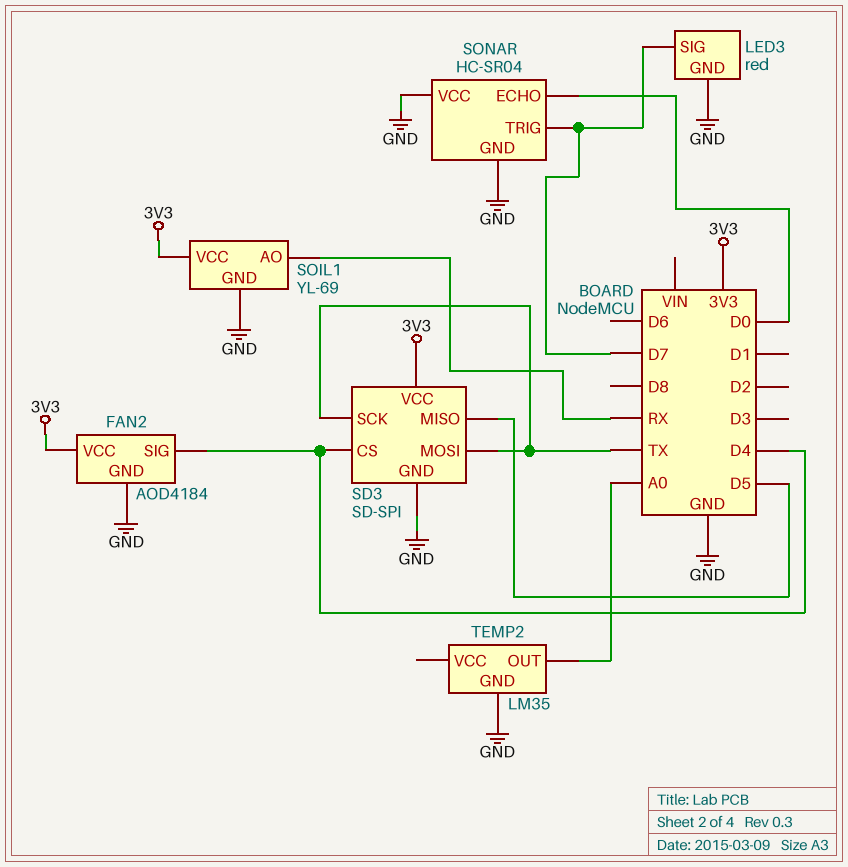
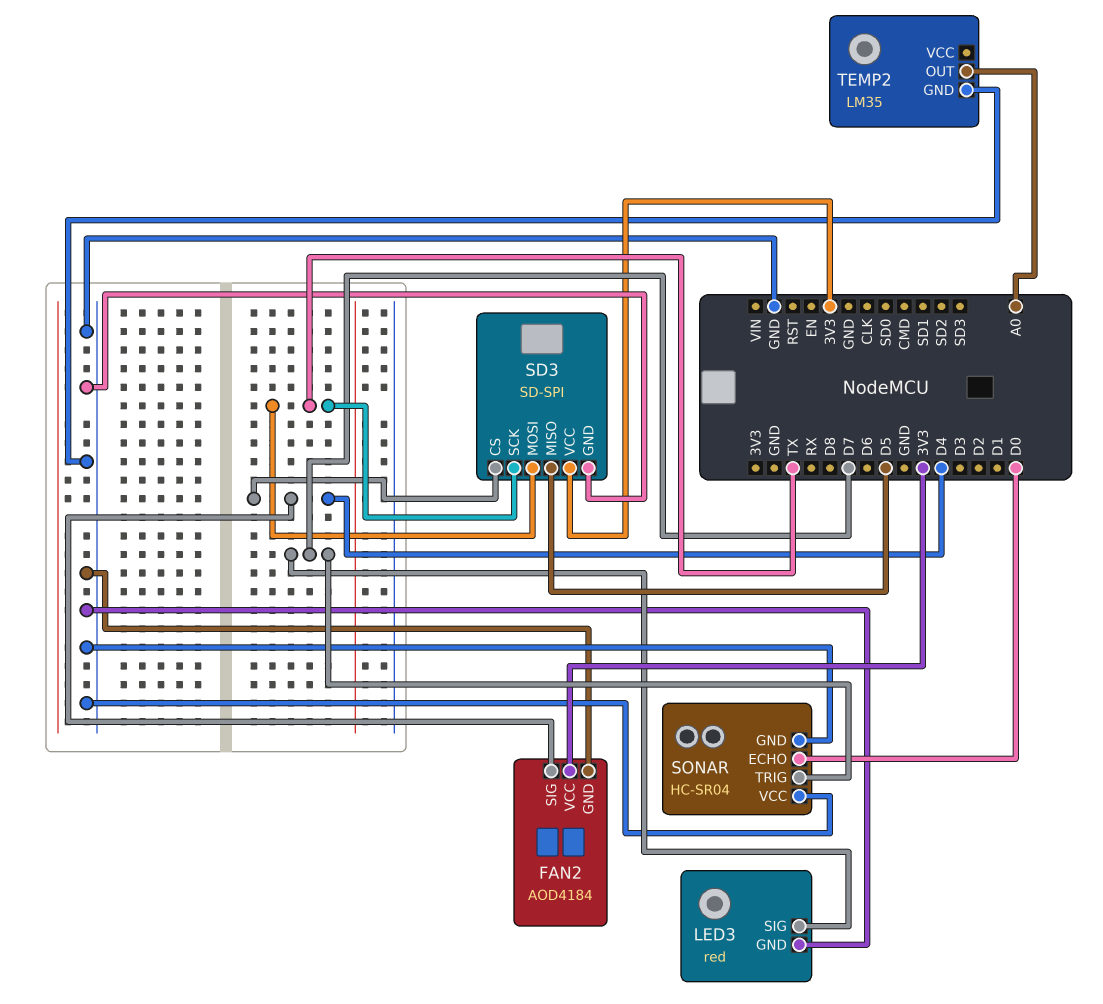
SOIL1: YL-69 -> none
SOIL1 pin AO: RX -> none
SOIL1 pin GND: GND -> none
SOIL1 pin VCC: 3V3 -> none

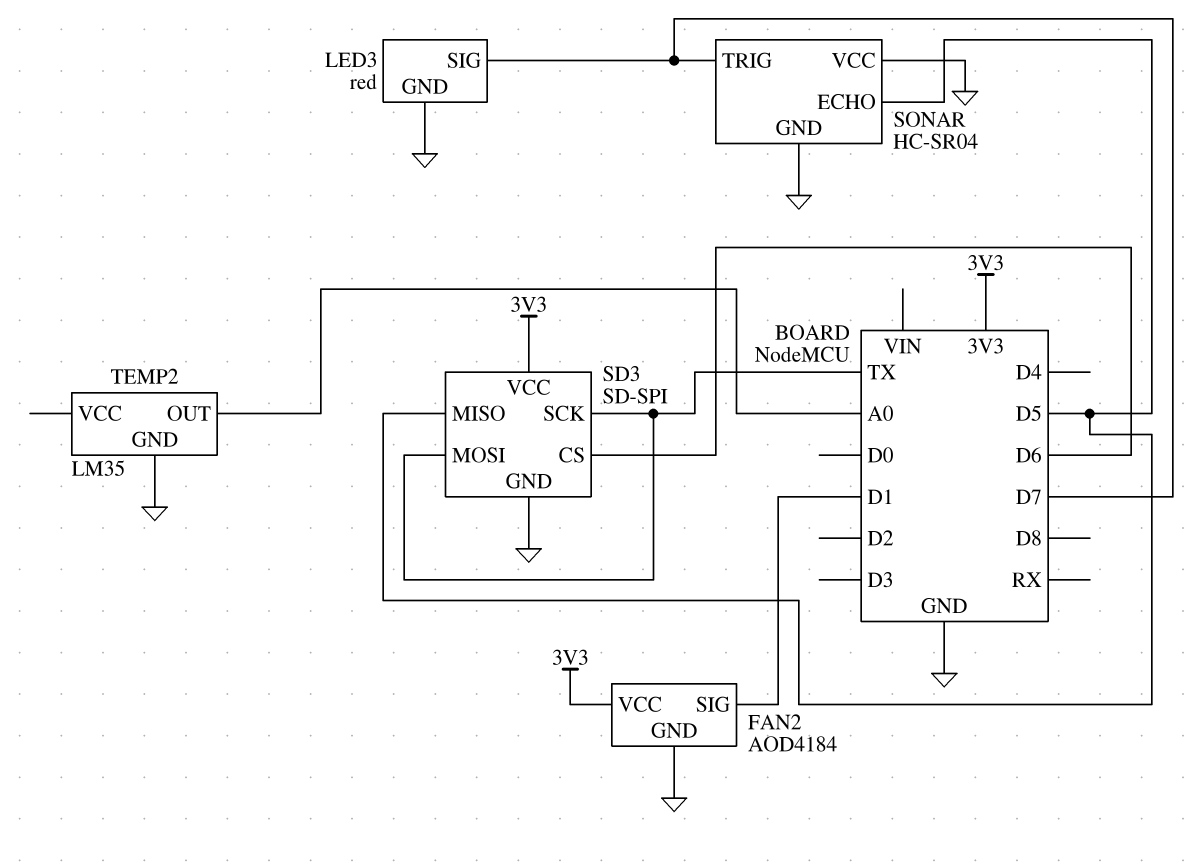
FAN2 pin SIG: D4 -> D1
SD3 pin CS: D4 -> D6
SONAR pin ECHO: D0 -> D5

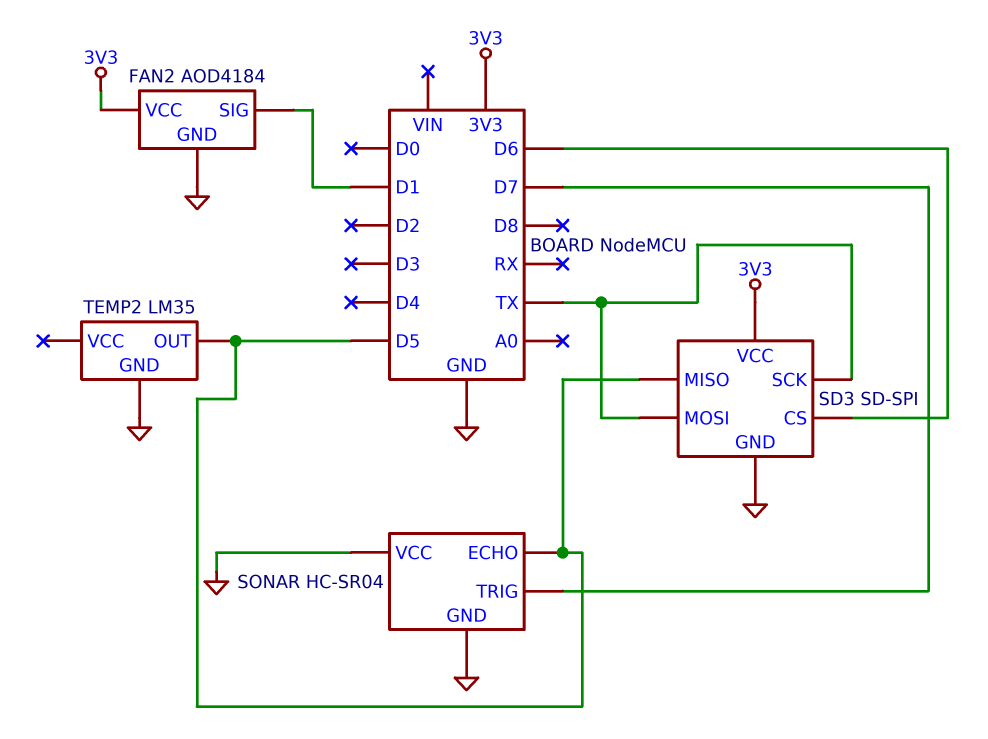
LED3: red -> none
LED3 pin GND: GND -> none
LED3 pin SIG: D7 -> none
TEMP2 pin OUT: A0 -> D5

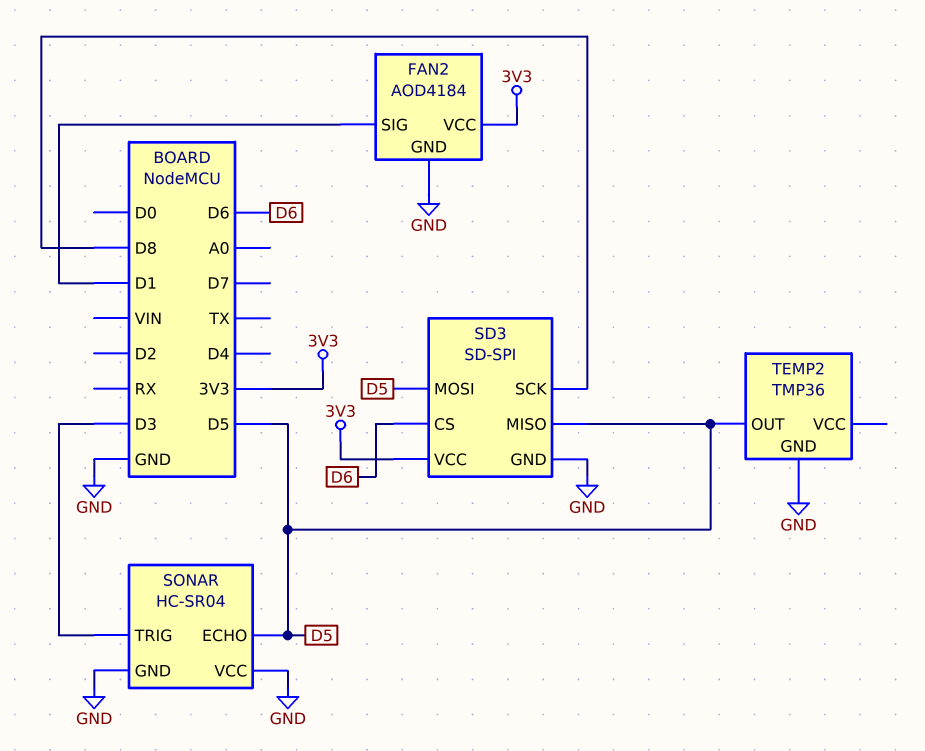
SD3 pin MOSI: TX -> D5
SD3 pin SCK: TX -> D8
SONAR pin TRIG: D7 -> D3
TEMP2: LM35 -> TMP36

